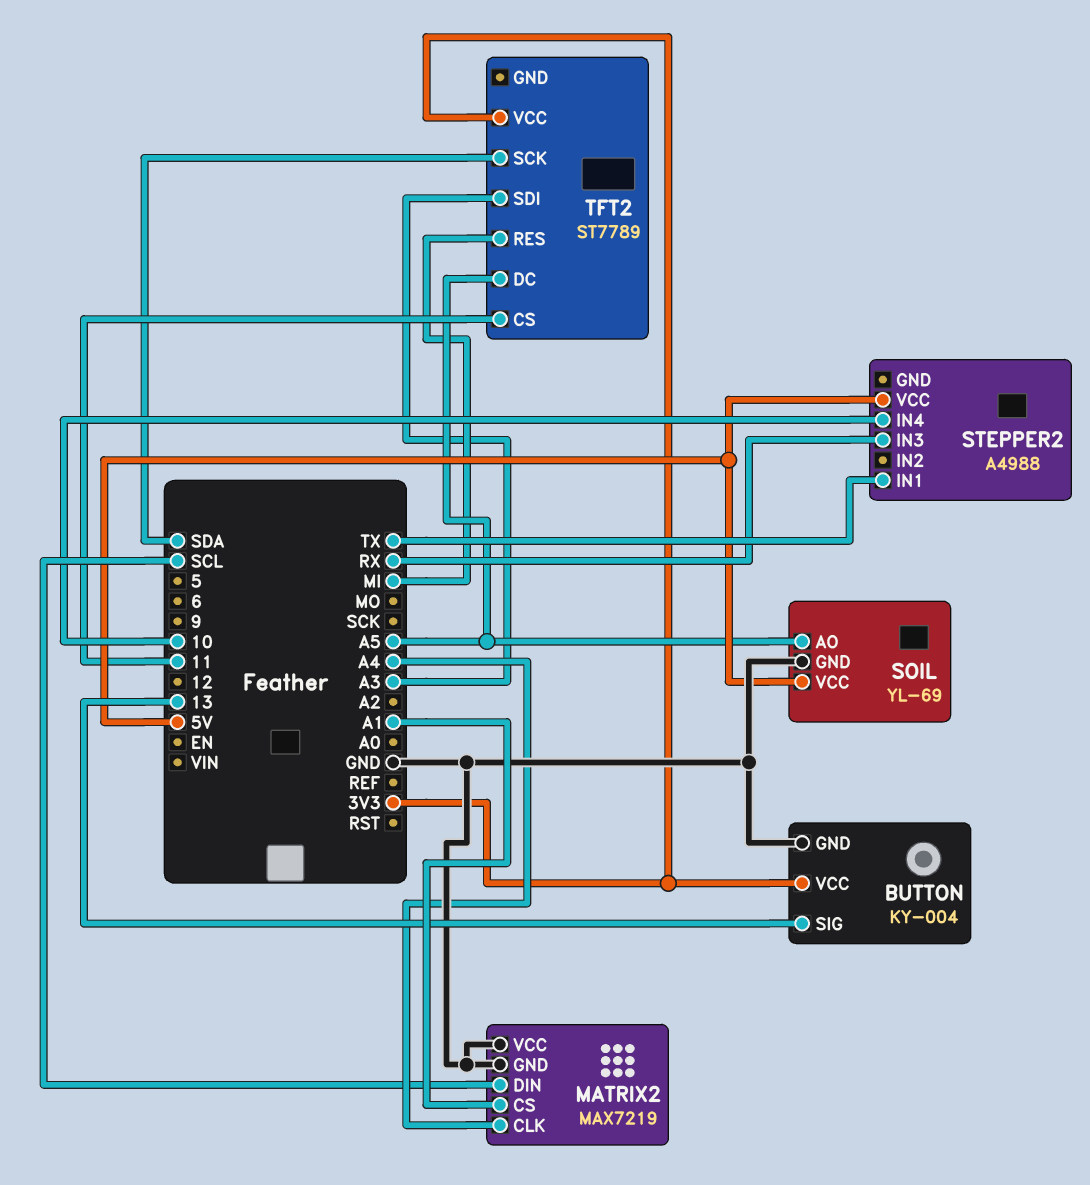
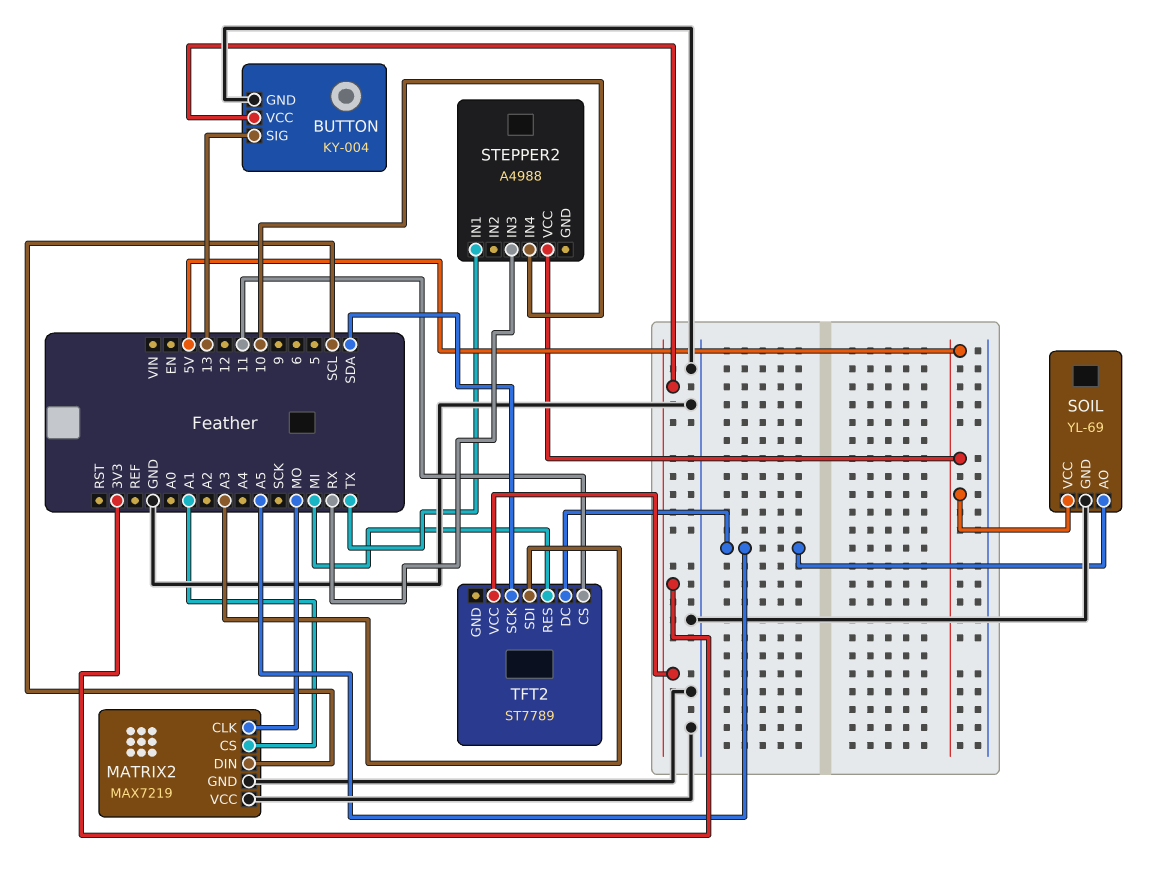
MATRIX2 pin CLK: A4 -> MO

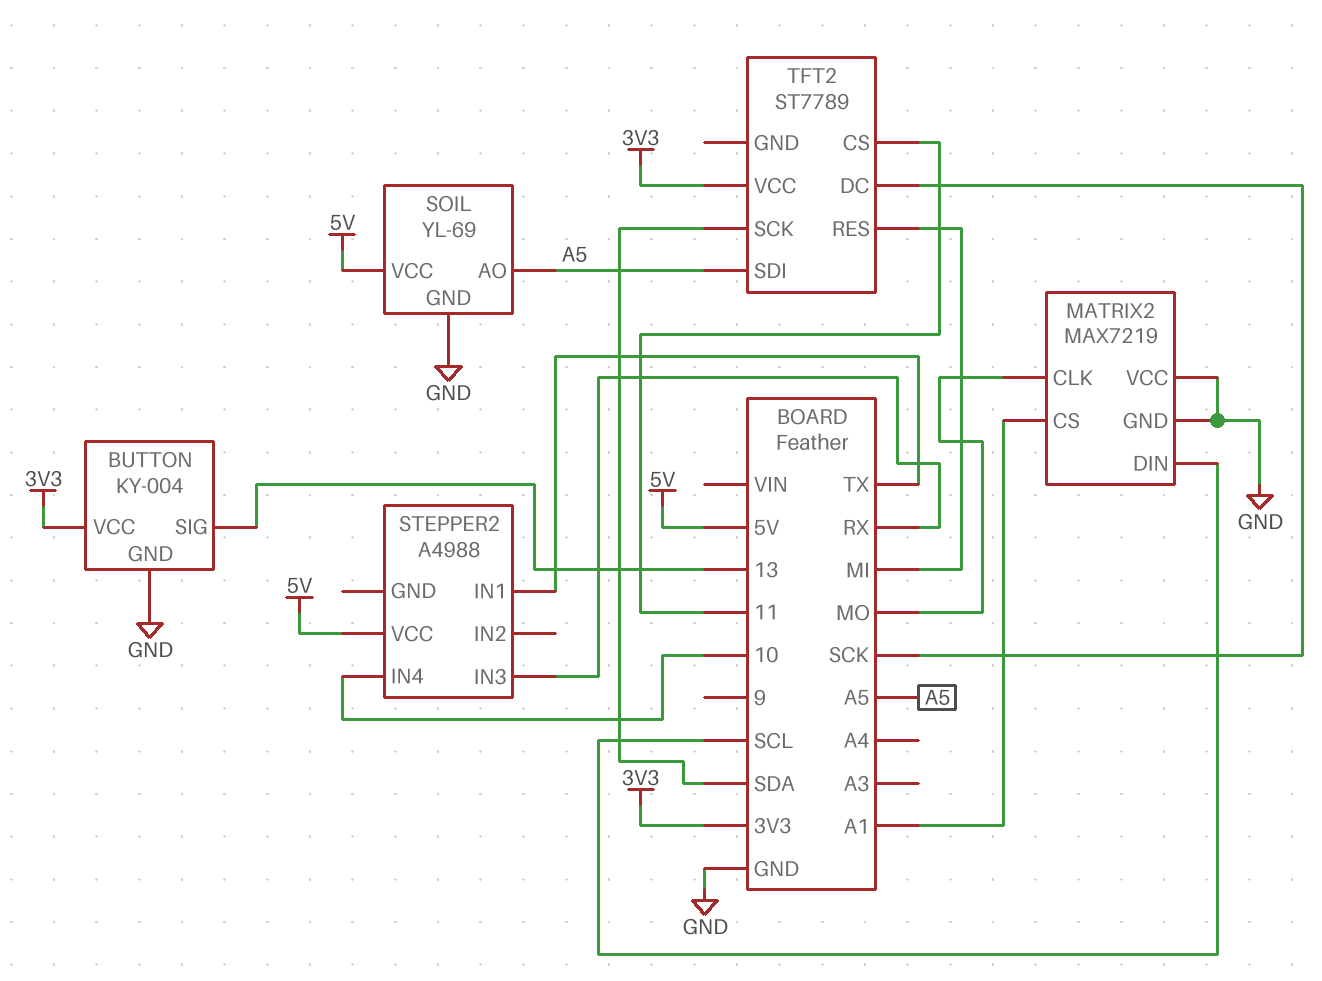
TFT2 pin DC: A5 -> SCK
TFT2 pin SDI: A3 -> A5

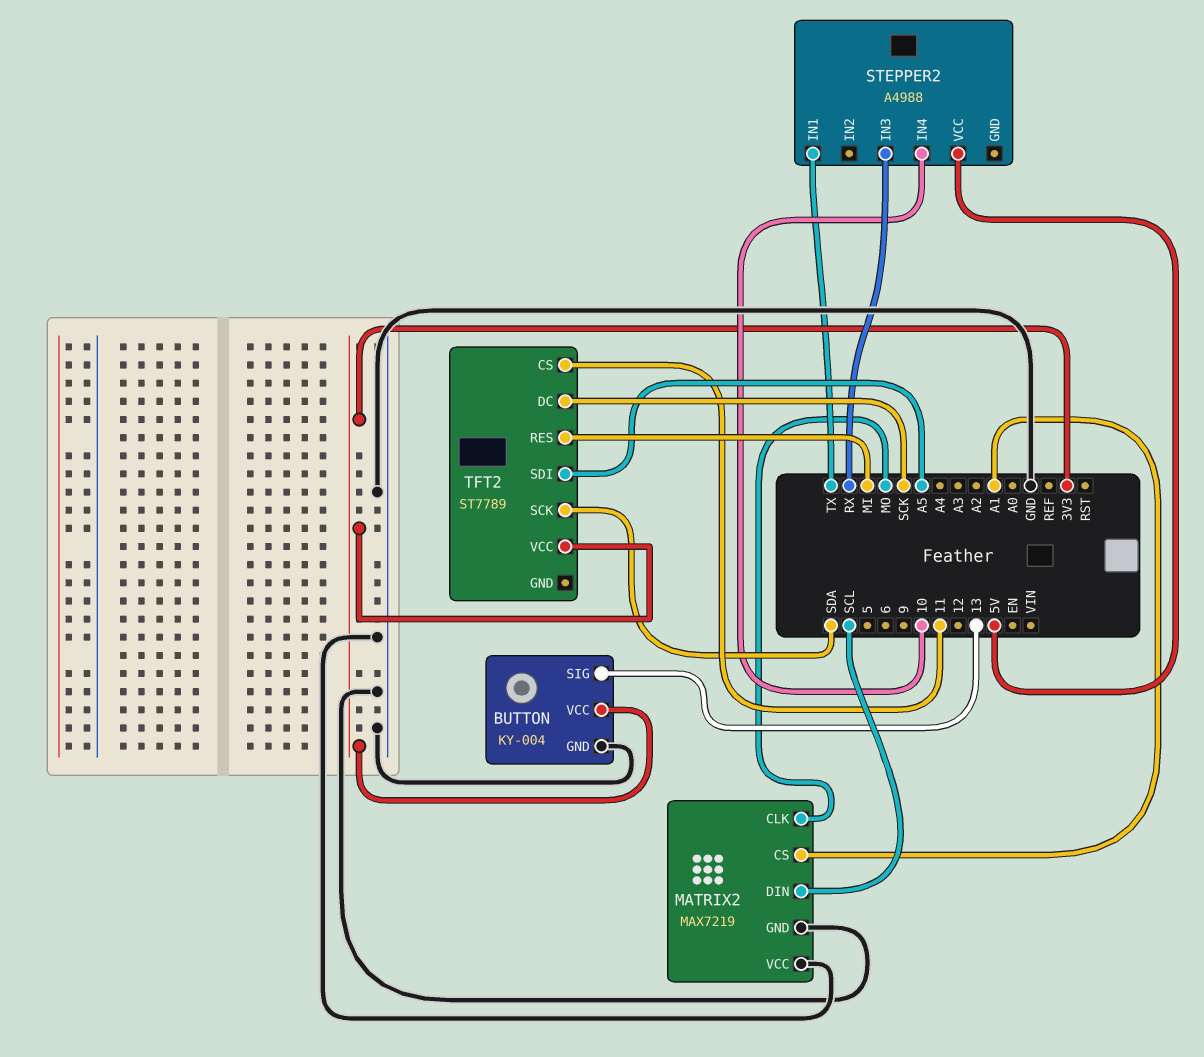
SOIL: YL-69 -> none
SOIL pin AO: A5 -> none
SOIL pin GND: GND -> none
SOIL pin VCC: 5V -> none

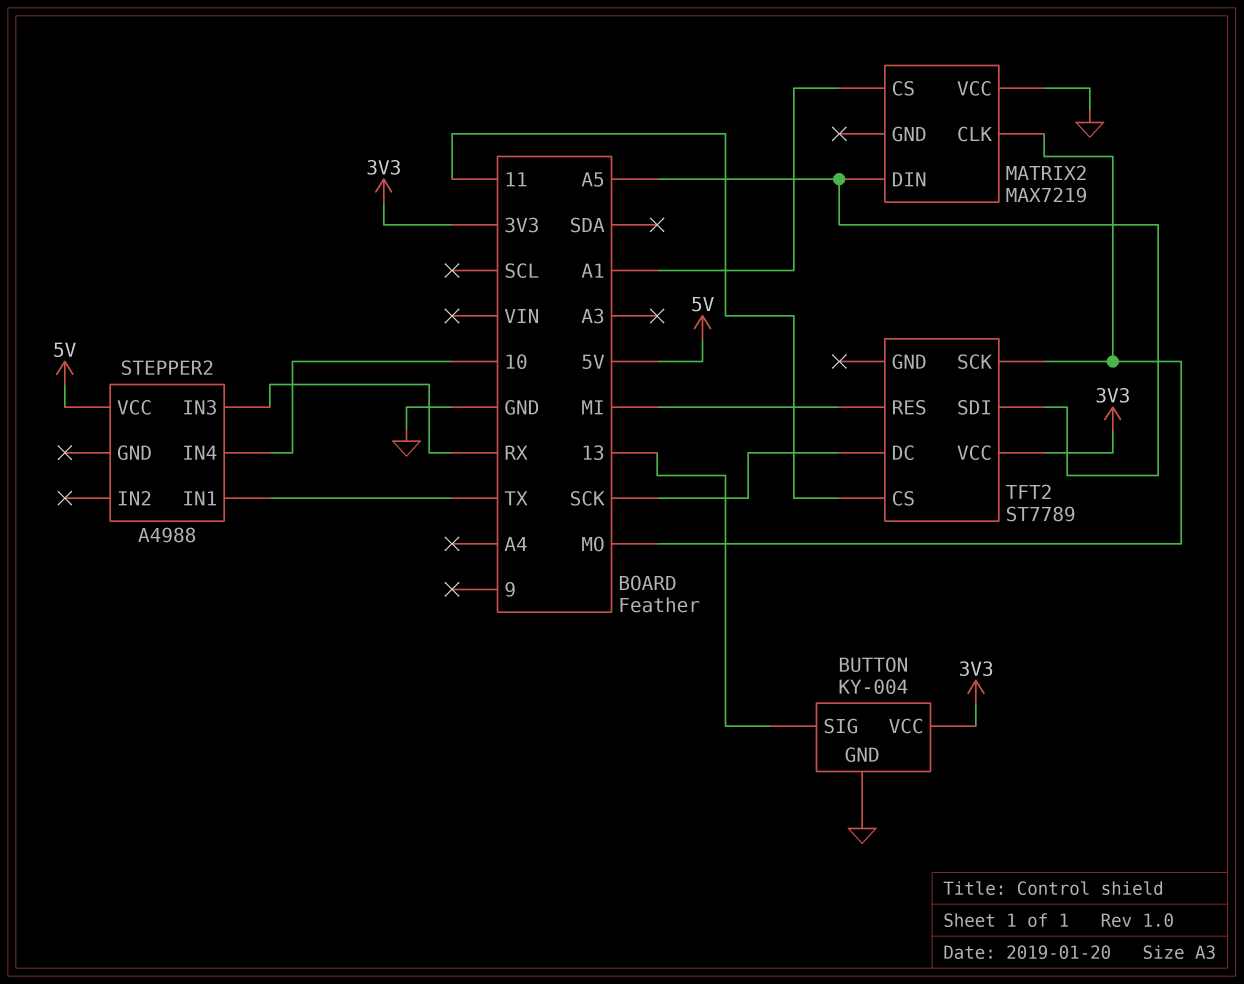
MATRIX2 pin DIN: SCL -> A5
MATRIX2 pin GND: GND -> none
TFT2 pin SCK: SDA -> MO

